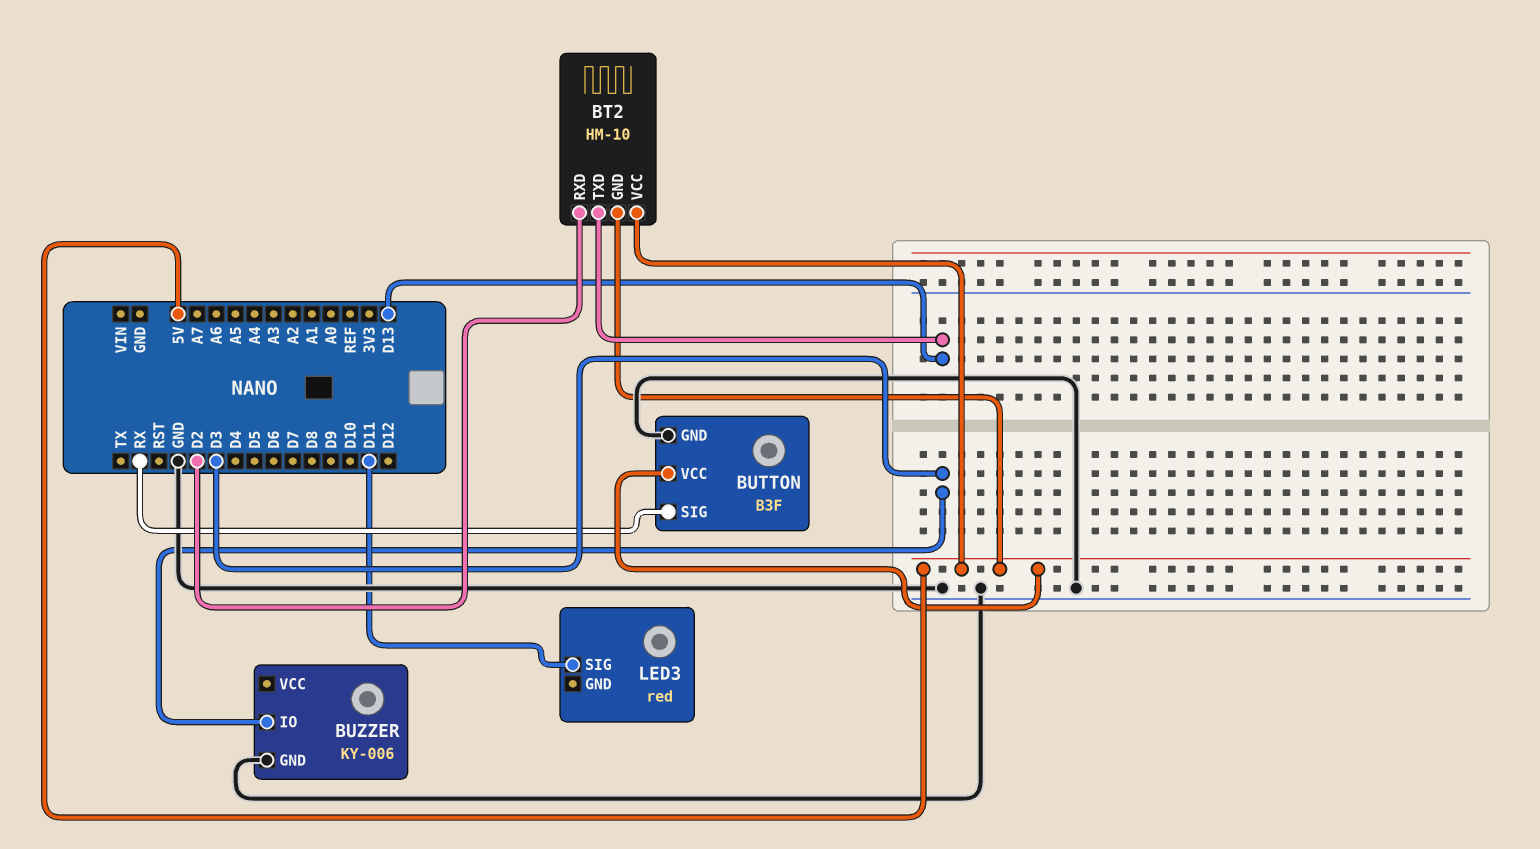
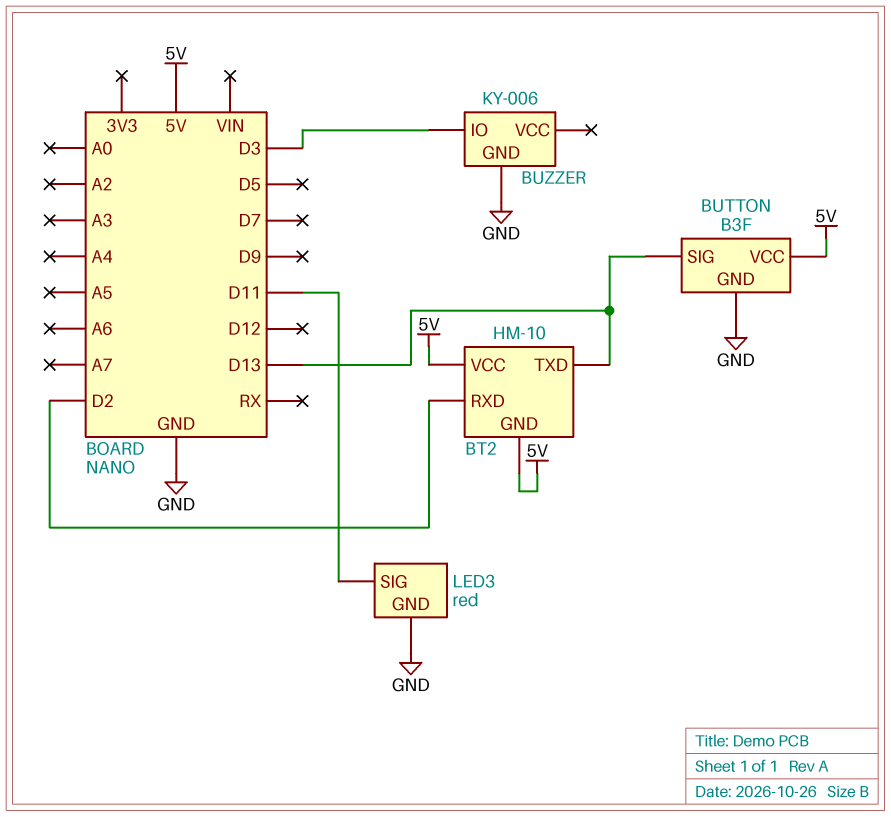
BUTTON pin SIG: RX -> D13
LED3 pin GND: none -> GND

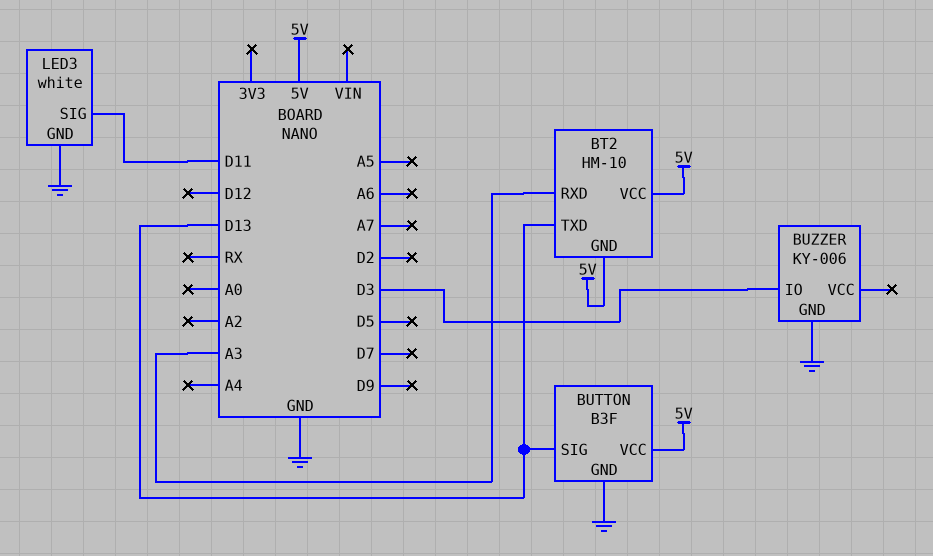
BT2 pin RXD: D2 -> A3
LED3: red -> white

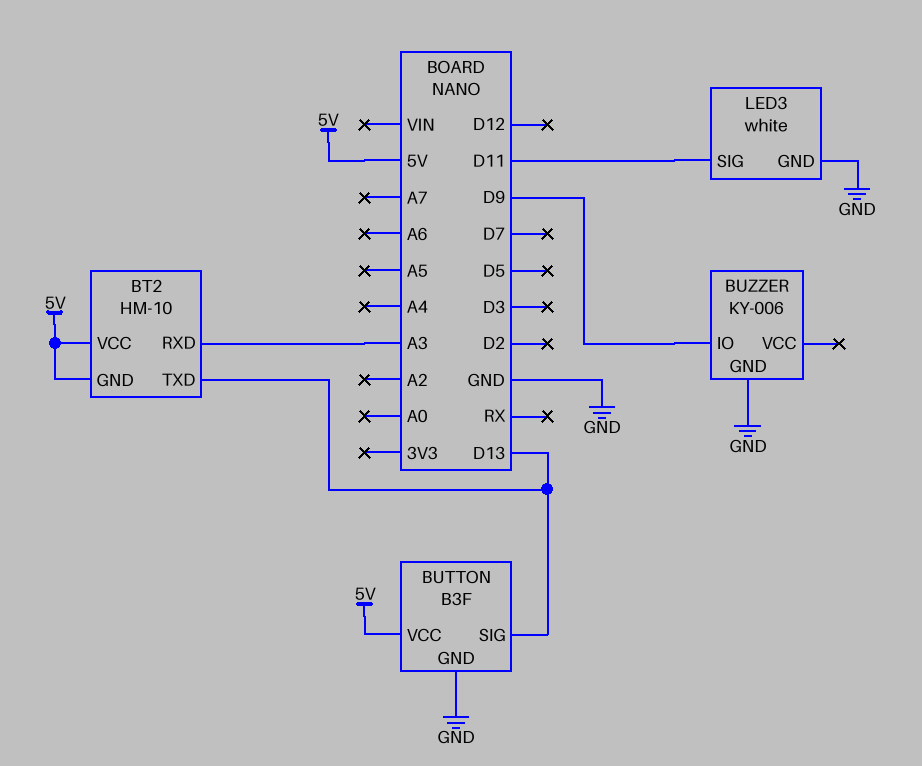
BUZZER pin IO: D3 -> D9

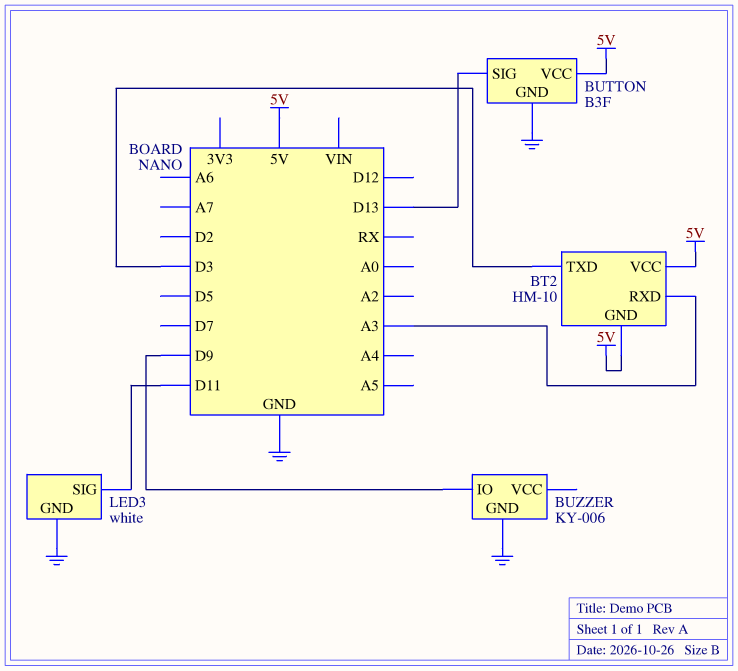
BT2 pin TXD: D13 -> D3

